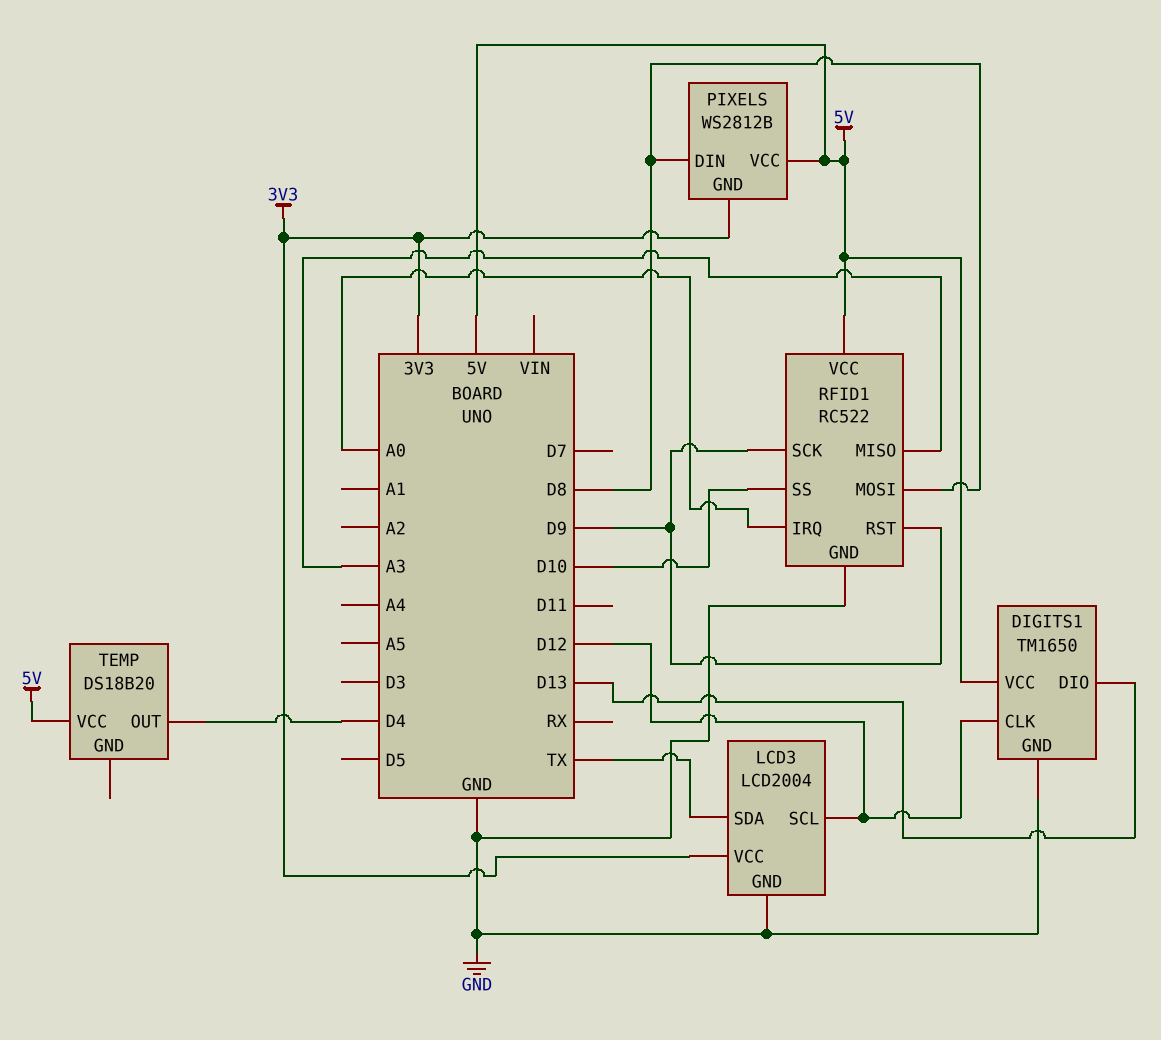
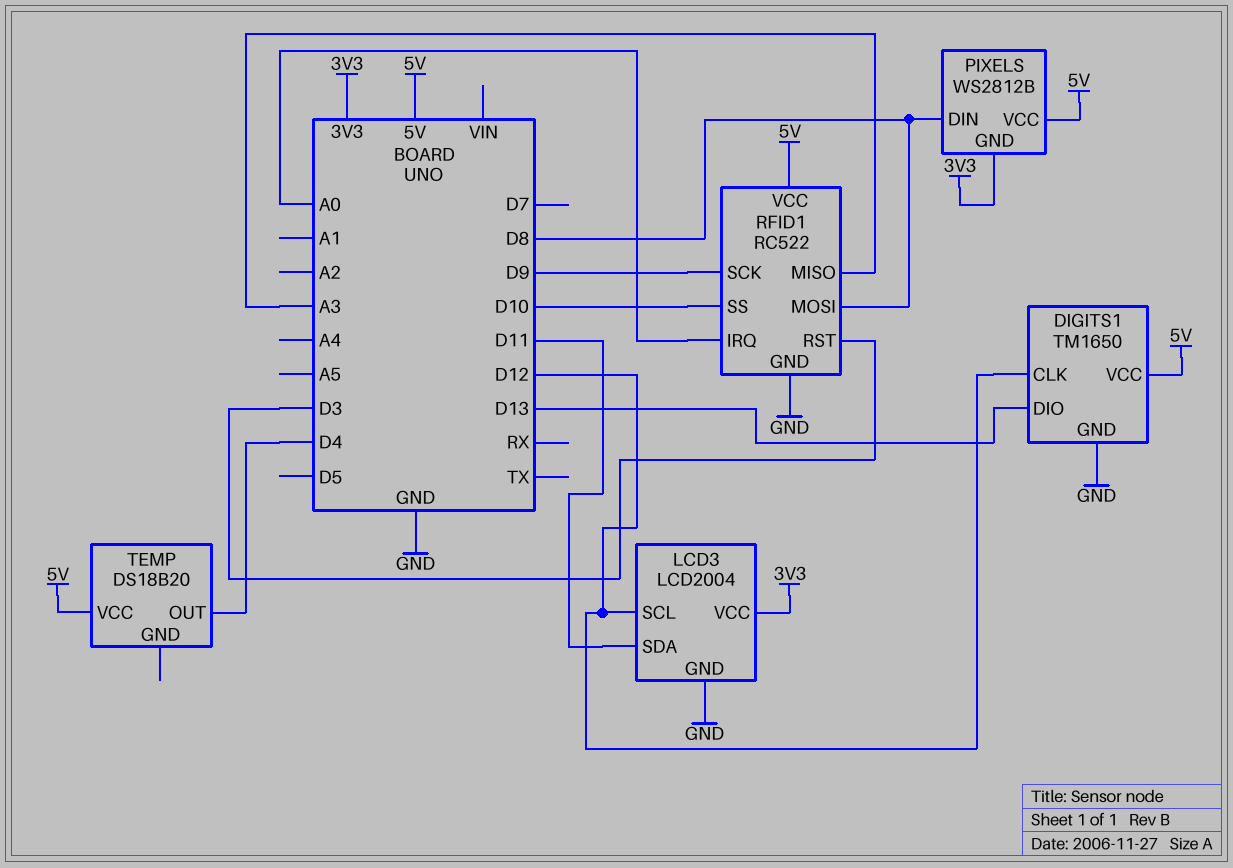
LCD3 pin SDA: TX -> D11
RFID1 pin RST: D9 -> D3

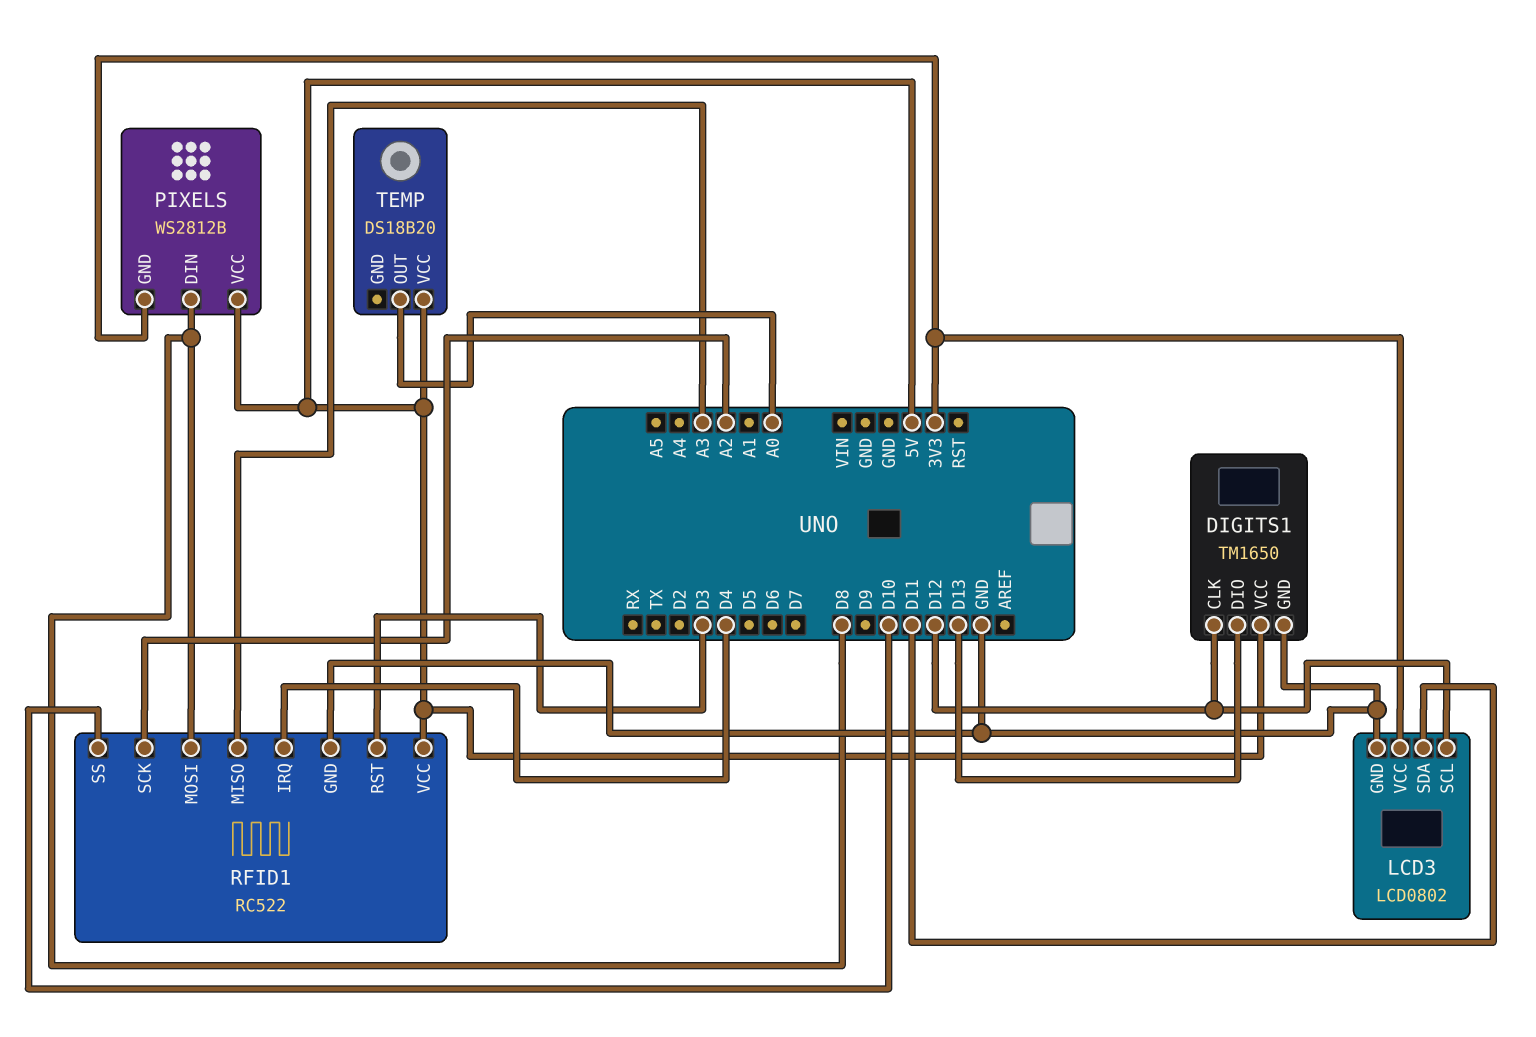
LCD3: LCD2004 -> LCD0802
RFID1 pin IRQ: A0 -> D4
RFID1 pin SCK: D9 -> A2
TEMP pin OUT: D4 -> A0

